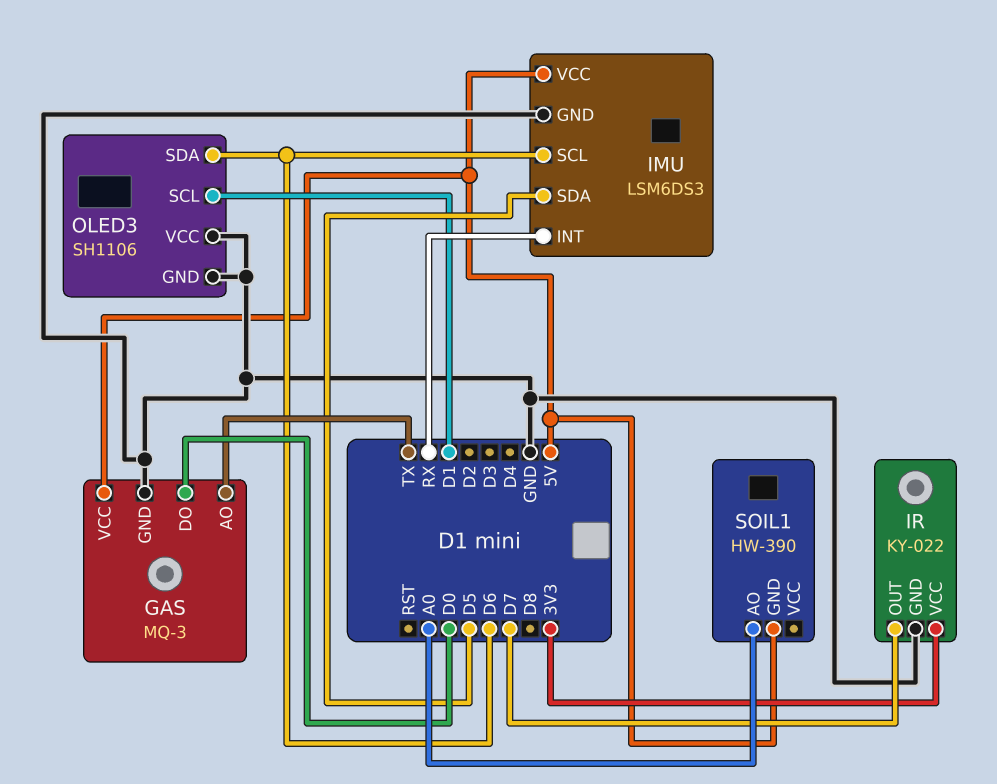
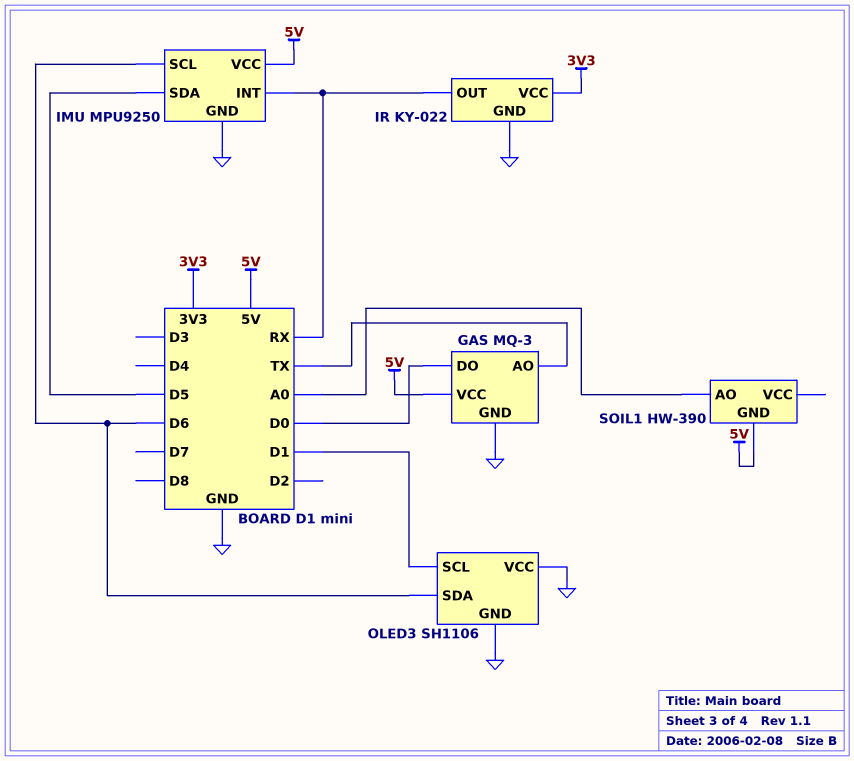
IMU: LSM6DS3 -> MPU9250
IR pin OUT: D7 -> RX

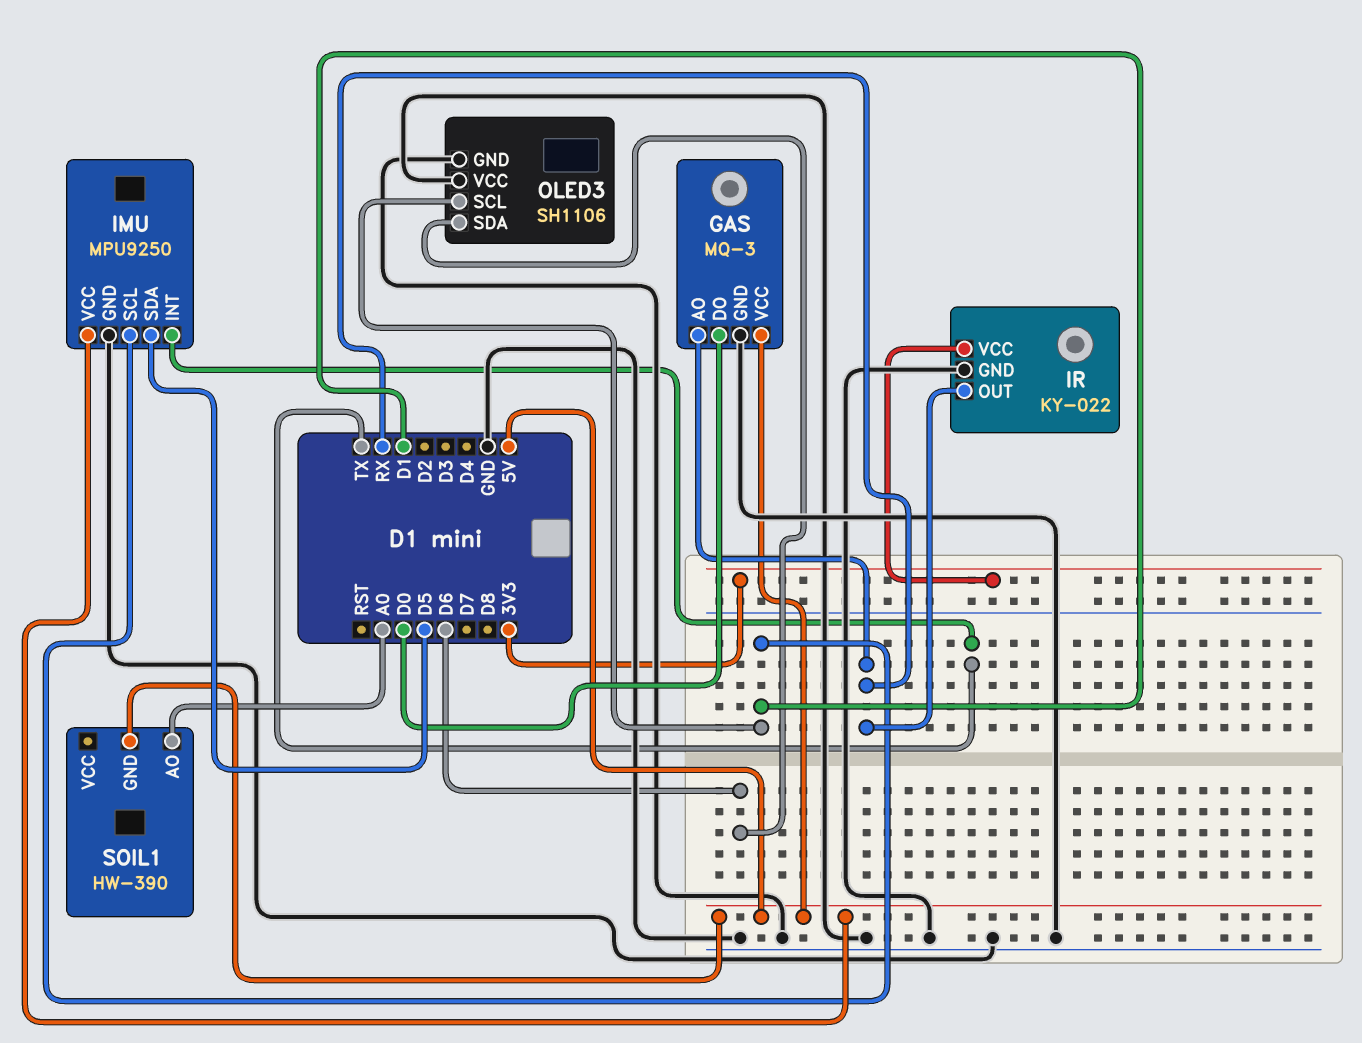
GAS pin AO: TX -> RX
IMU pin INT: RX -> TX
IMU pin SCL: D6 -> D1

